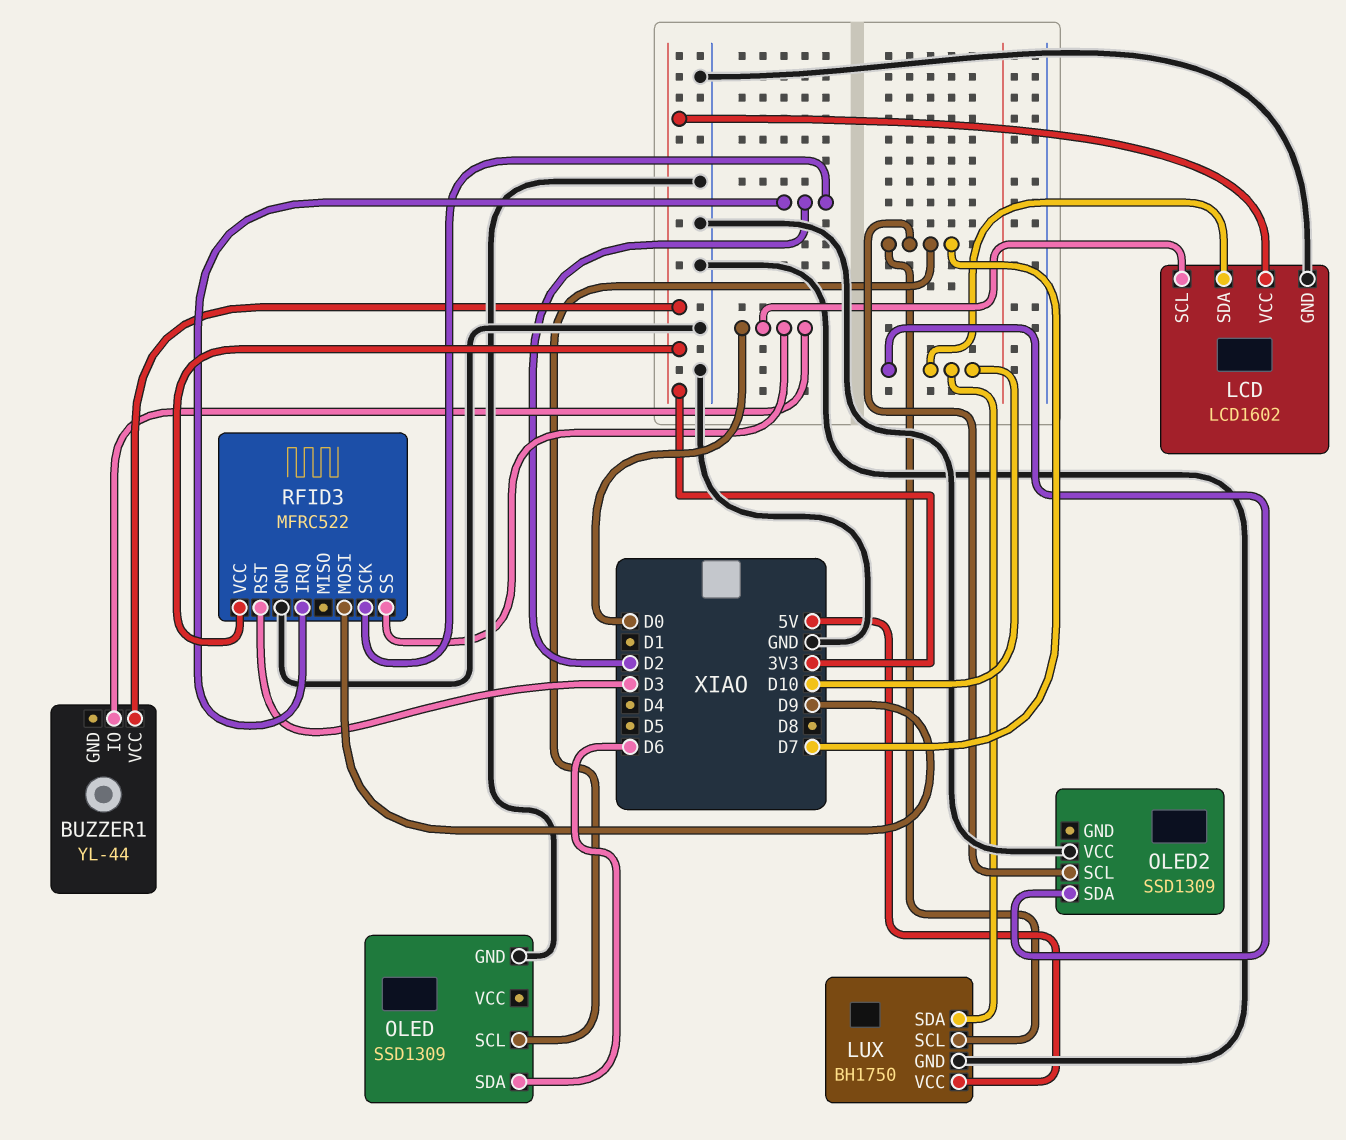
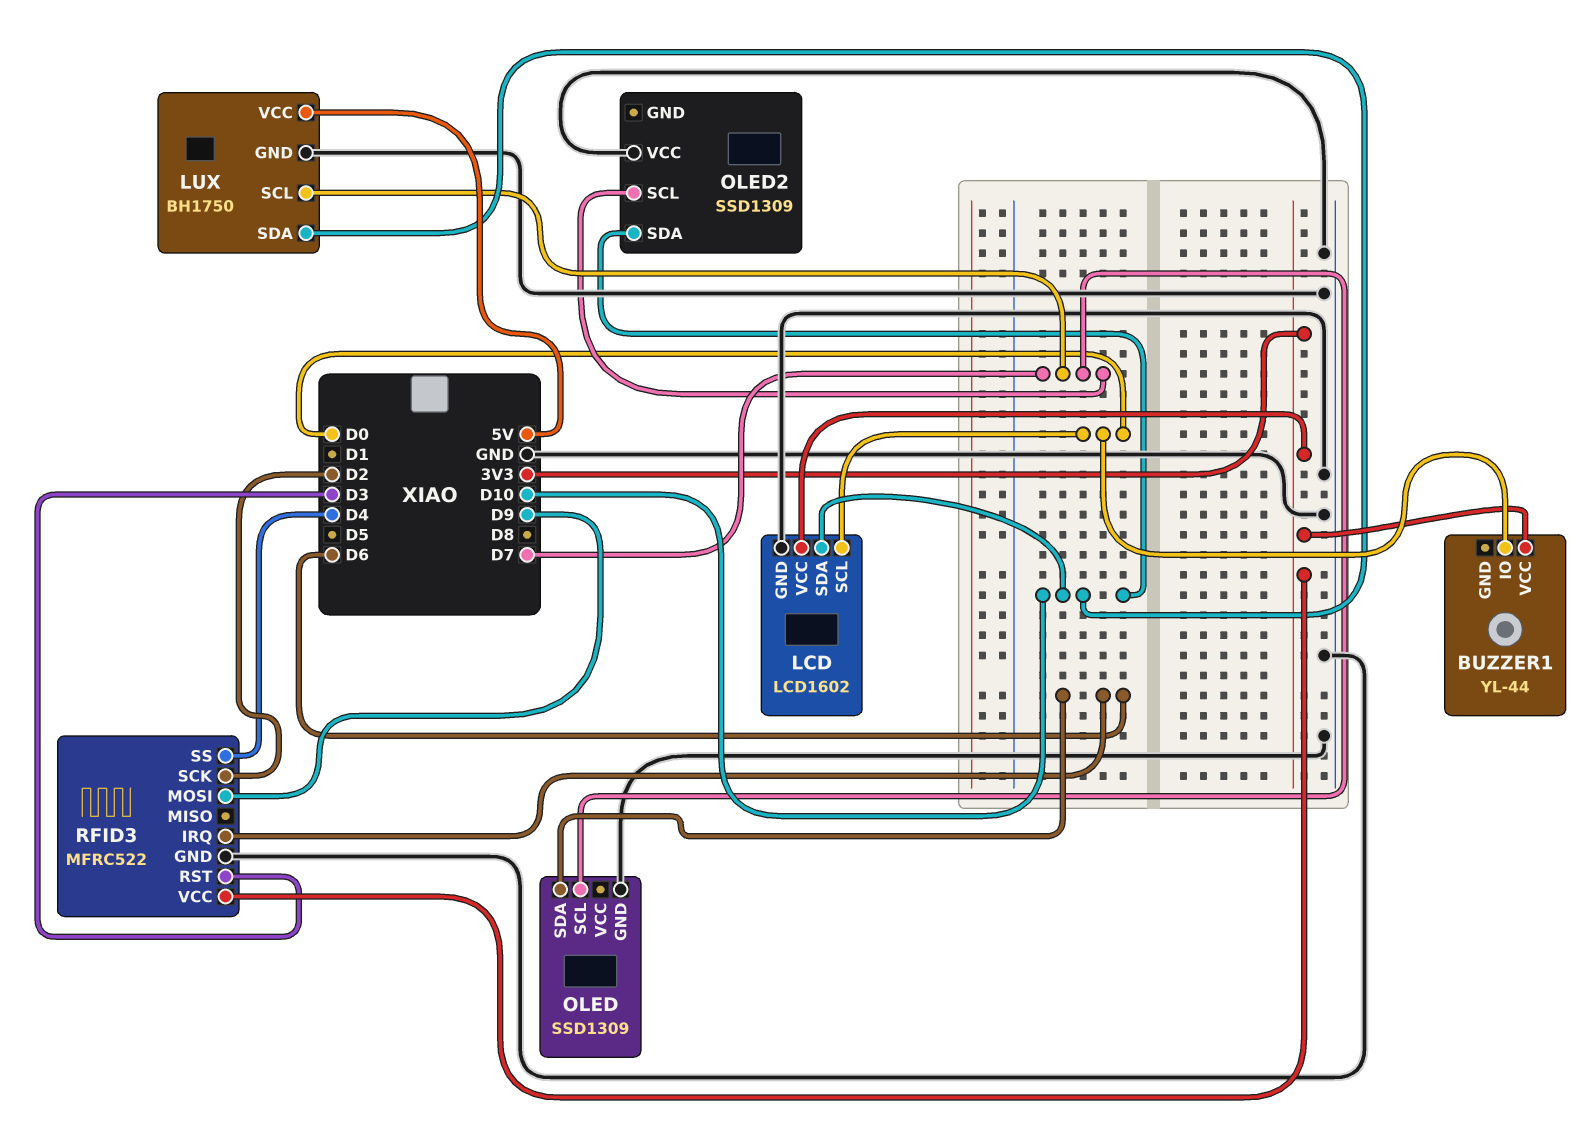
RFID3 pin IRQ: D2 -> D6
RFID3 pin SS: D0 -> D4

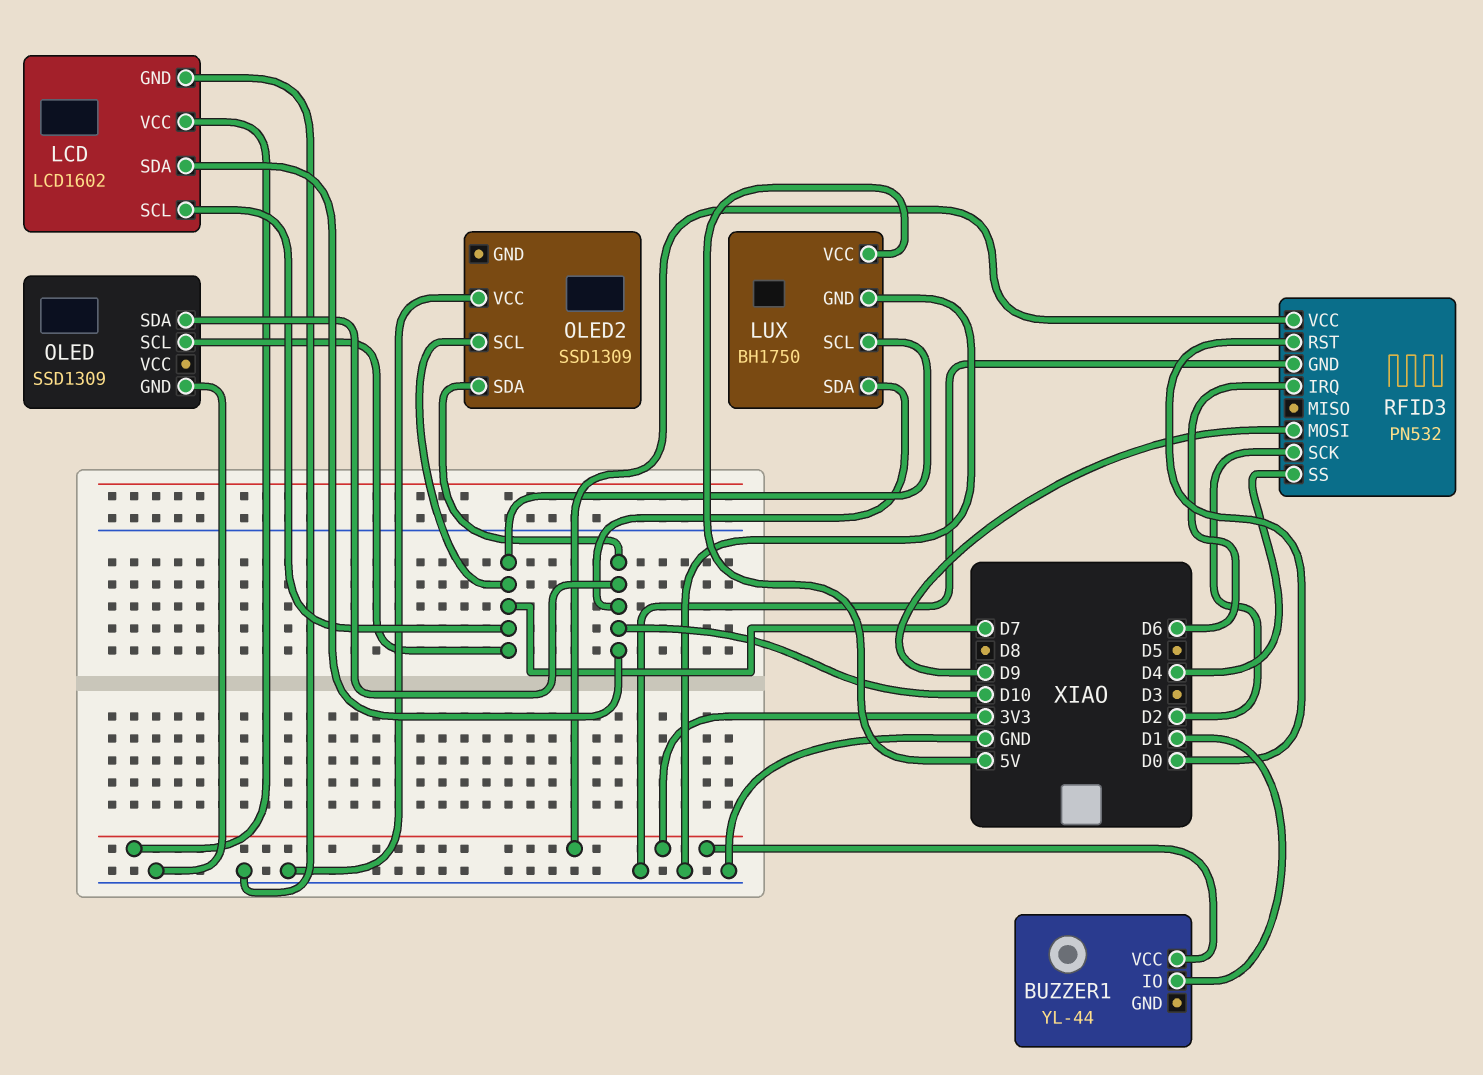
BUZZER1 pin IO: D0 -> D1
LCD pin SCL: D0 -> D7
OLED pin SDA: D6 -> D10
RFID3: MFRC522 -> PN532
RFID3 pin RST: D3 -> D0

